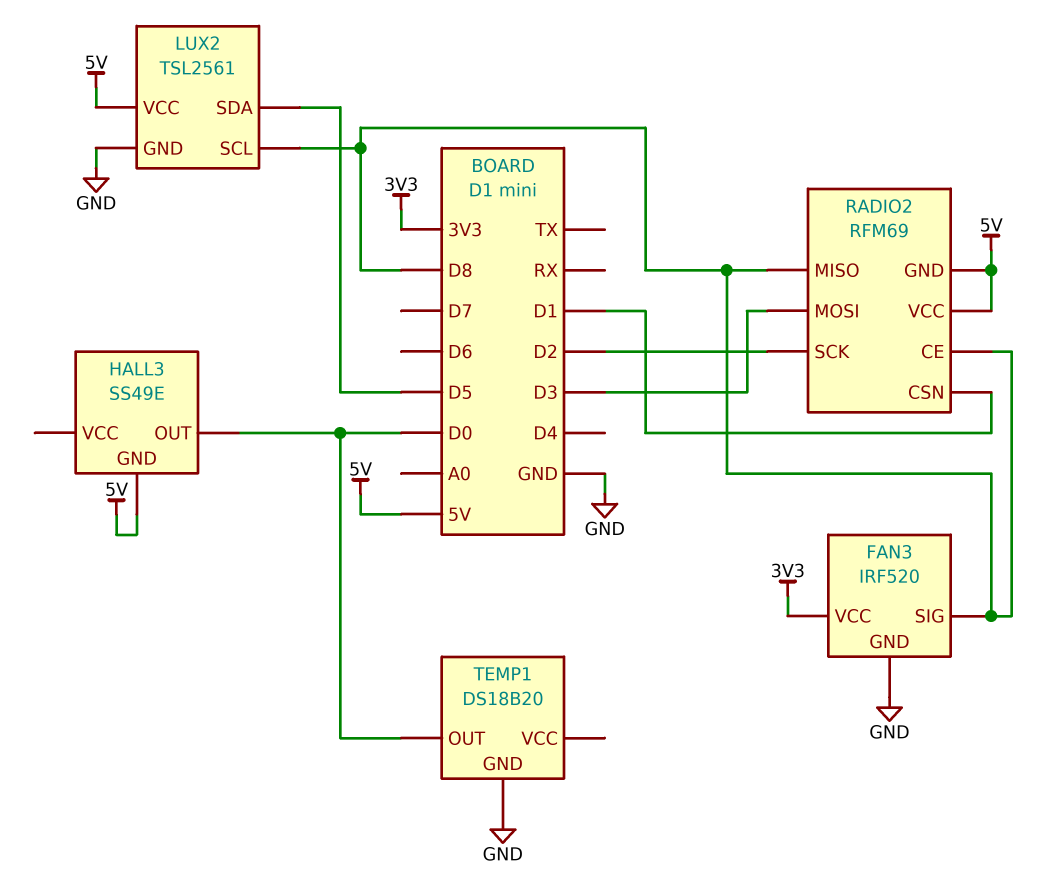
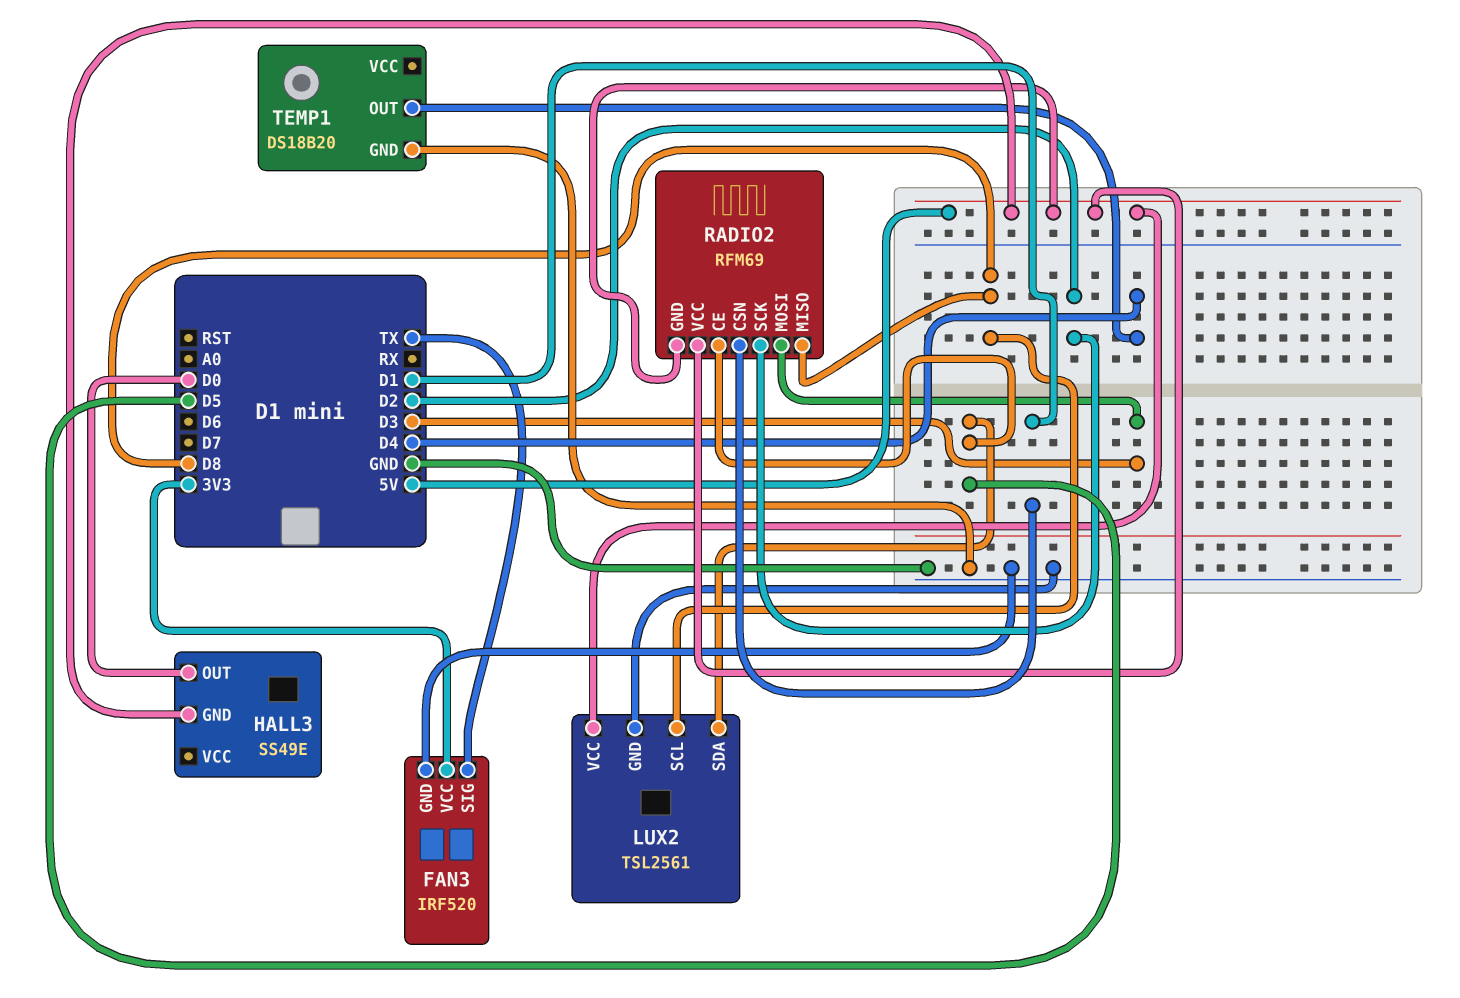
FAN3 pin SIG: D8 -> TX
RADIO2 pin CE: D8 -> D5
TEMP1 pin OUT: D0 -> D4

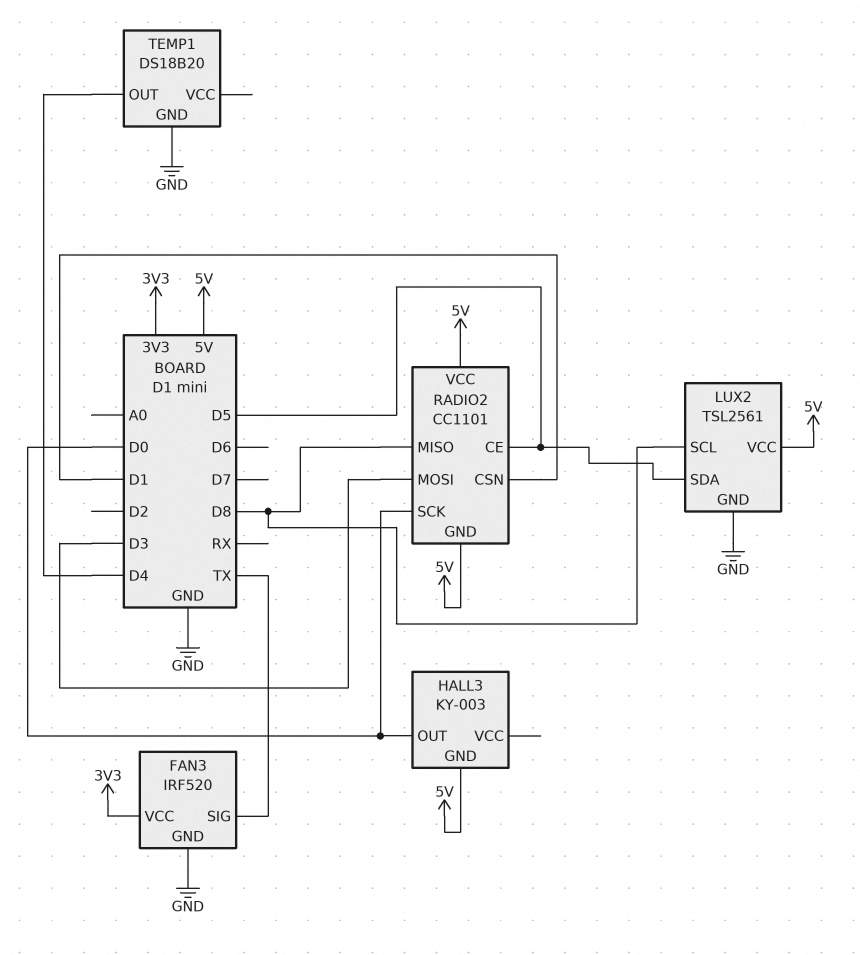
HALL3: SS49E -> KY-003
RADIO2: RFM69 -> CC1101
RADIO2 pin SCK: D2 -> D0

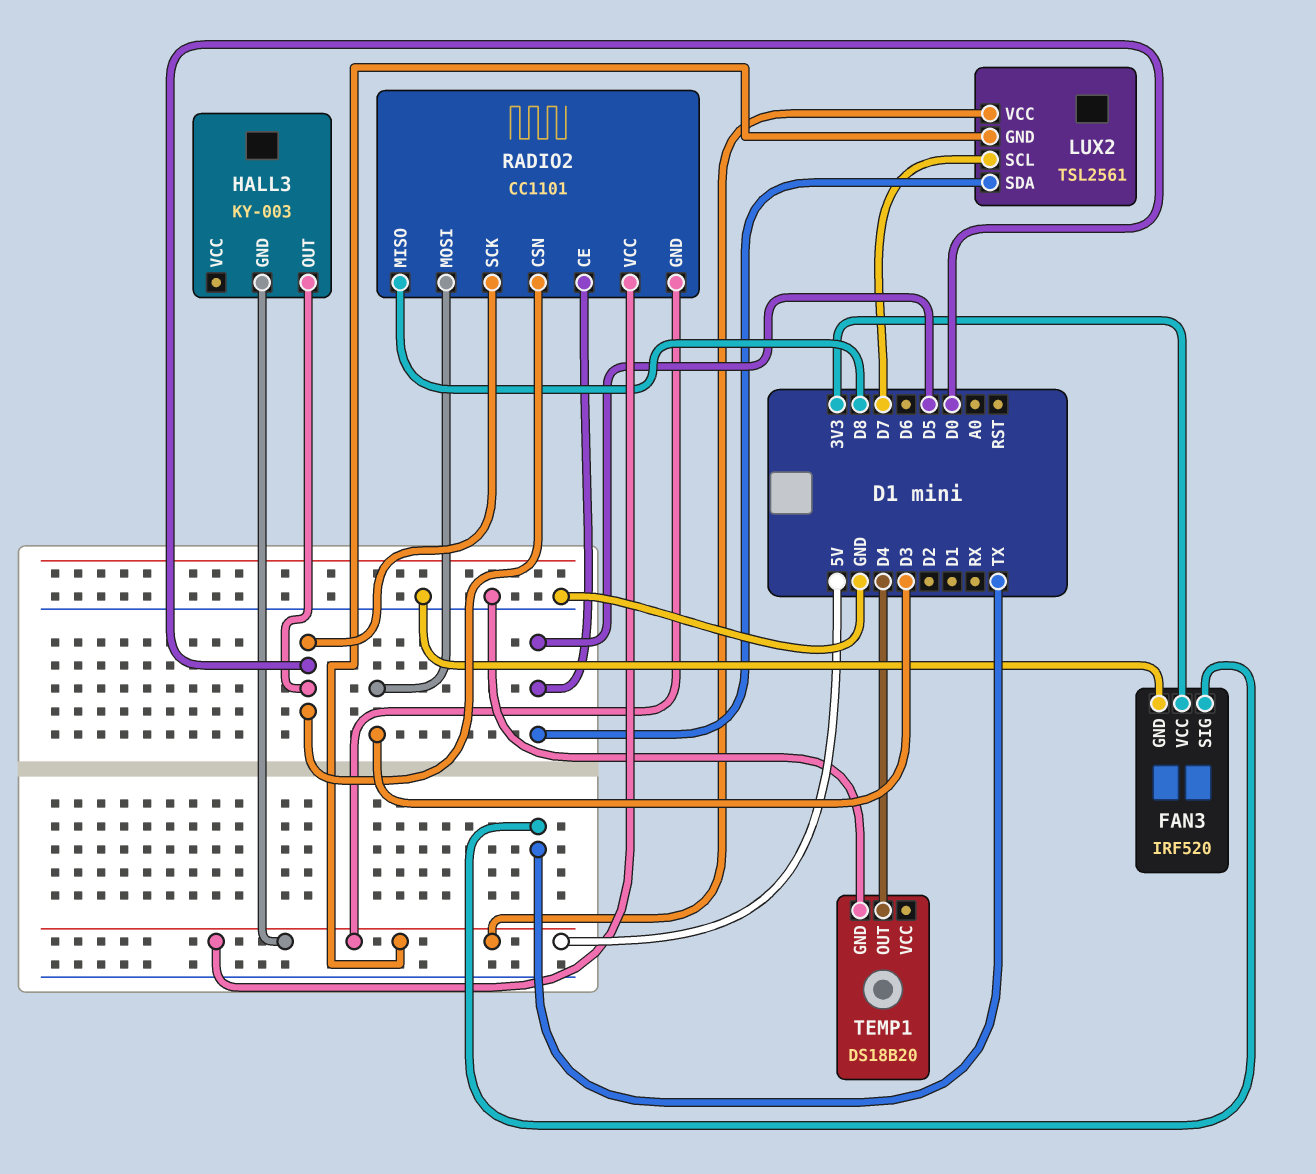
LUX2 pin GND: GND -> 5V
LUX2 pin SCL: D8 -> D7
RADIO2 pin CSN: D1 -> D0

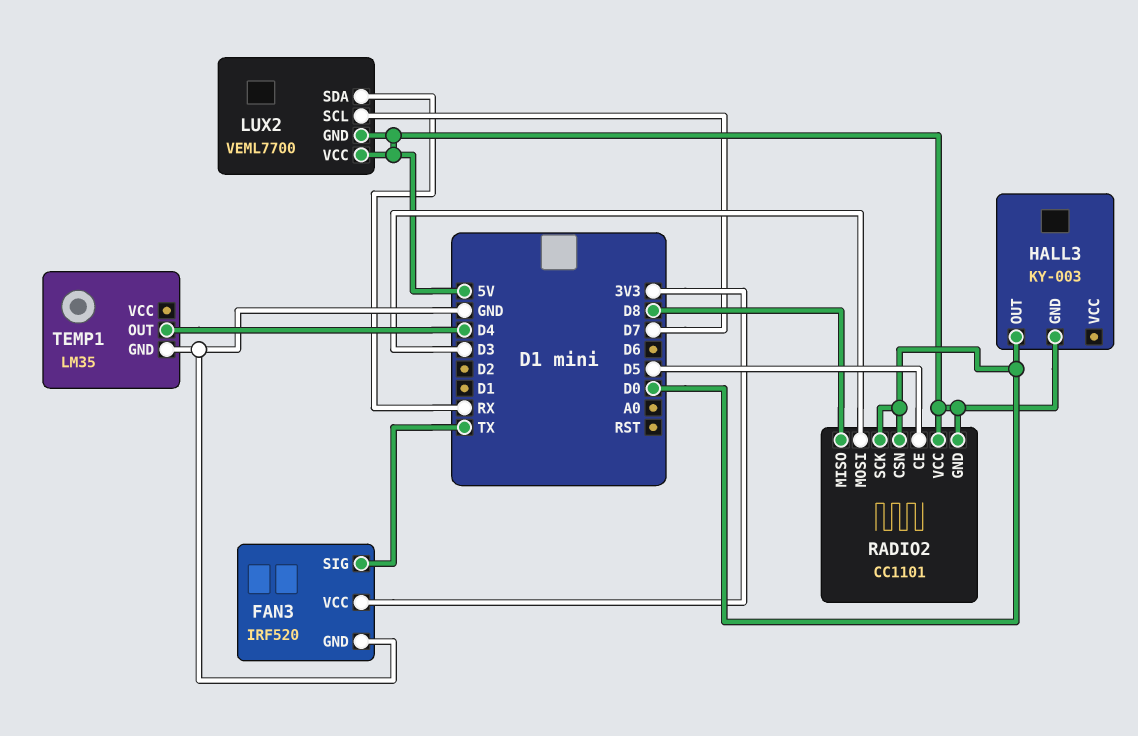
LUX2: TSL2561 -> VEML7700
LUX2 pin SDA: D5 -> RX
TEMP1: DS18B20 -> LM35

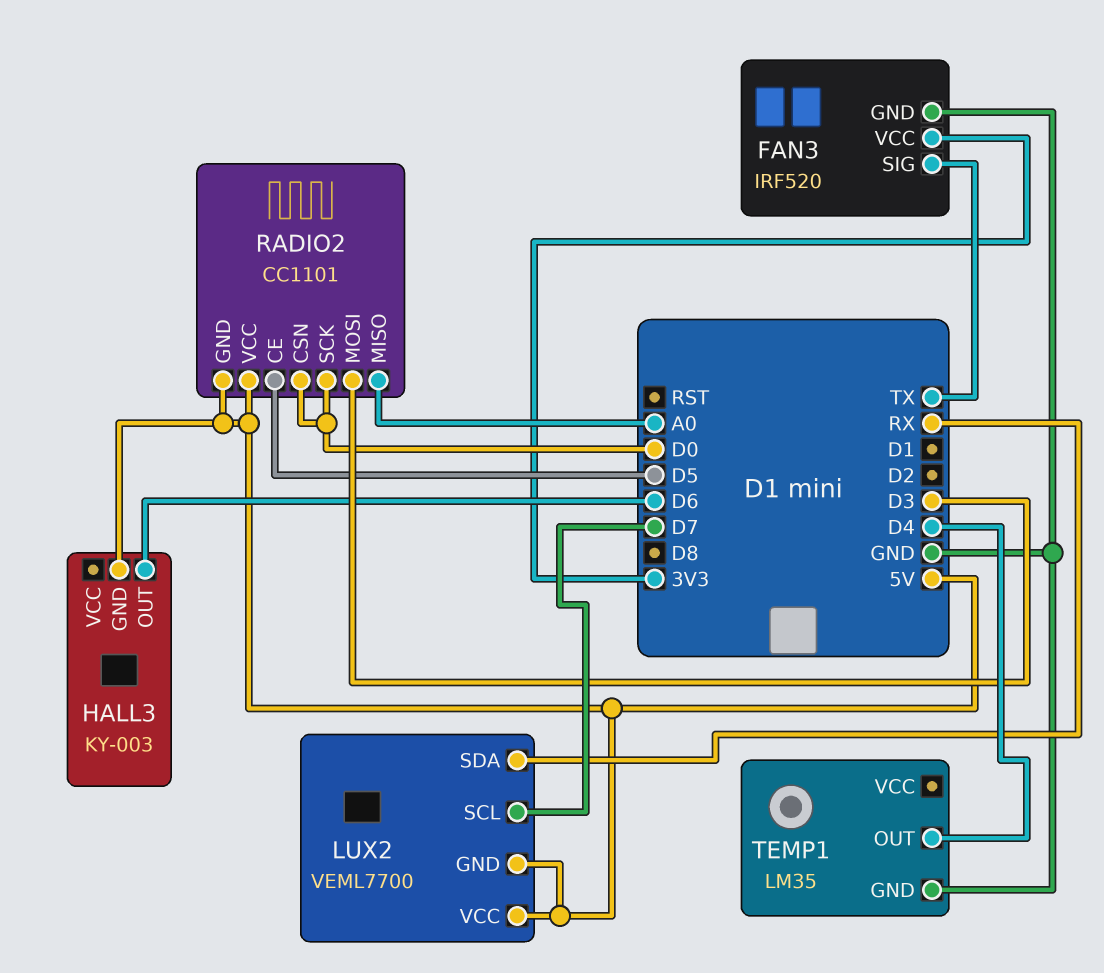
HALL3 pin OUT: D0 -> D6
RADIO2 pin MISO: D8 -> A0

